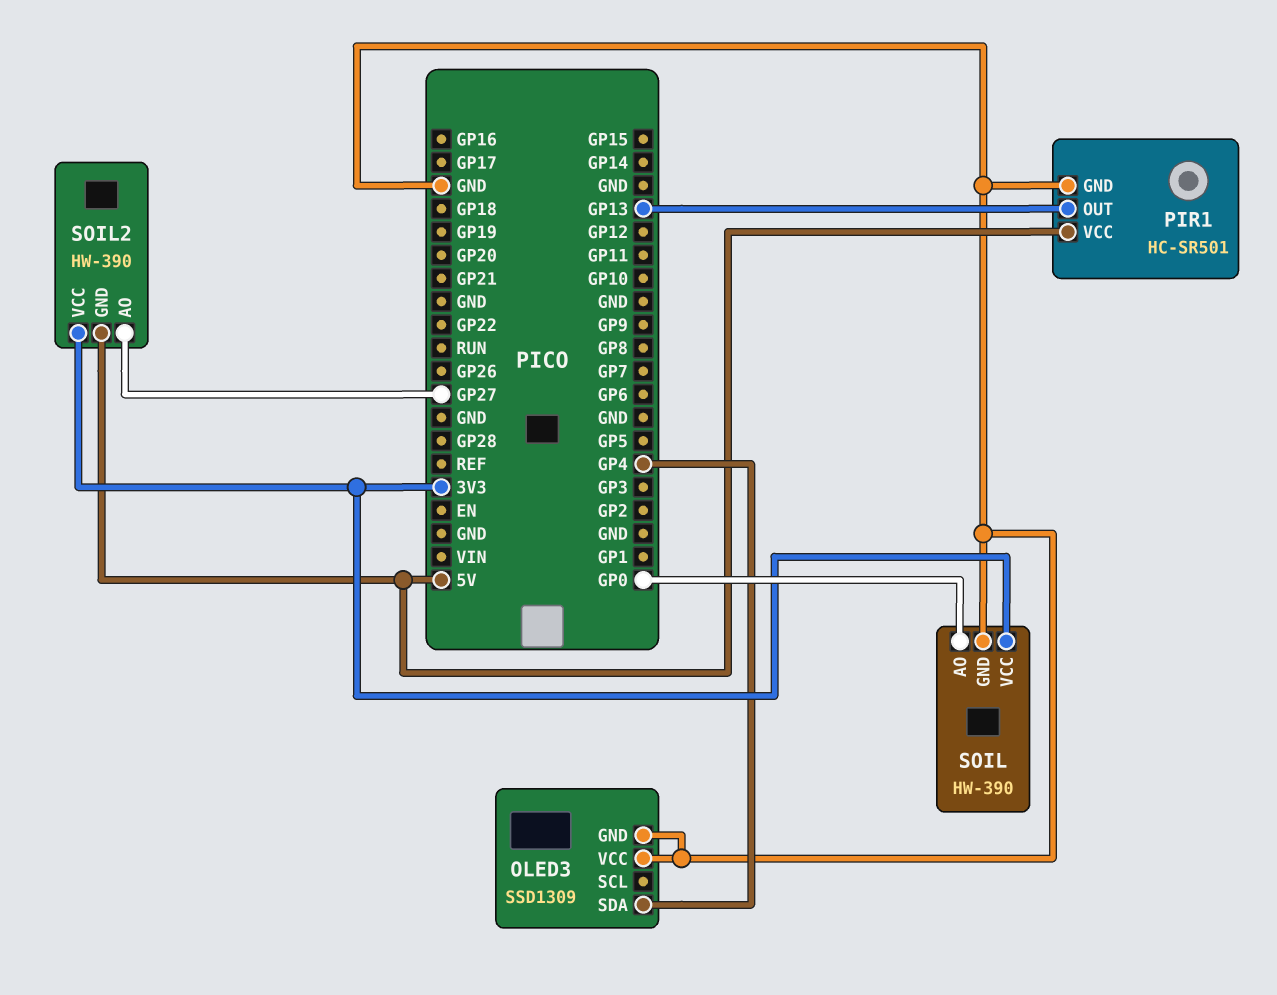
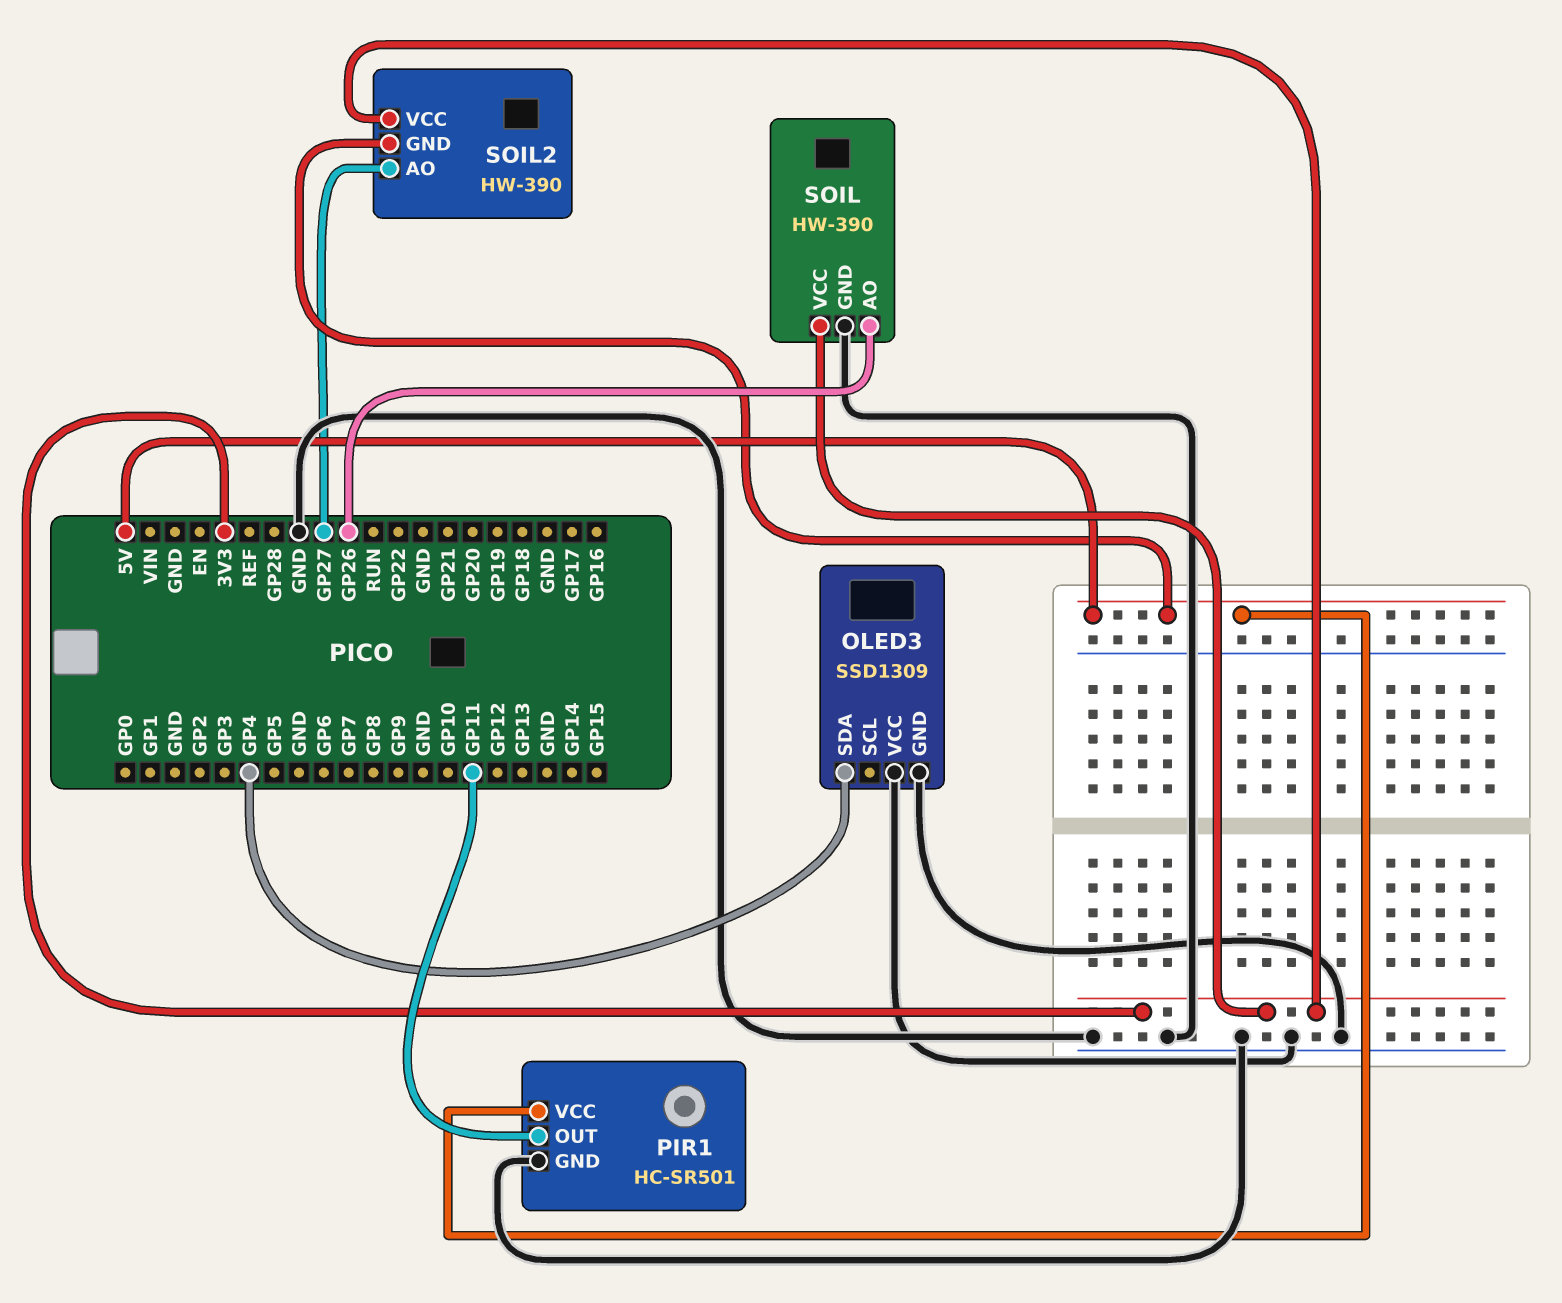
PIR1 pin OUT: GP13 -> GP11
SOIL pin AO: GP0 -> GP26

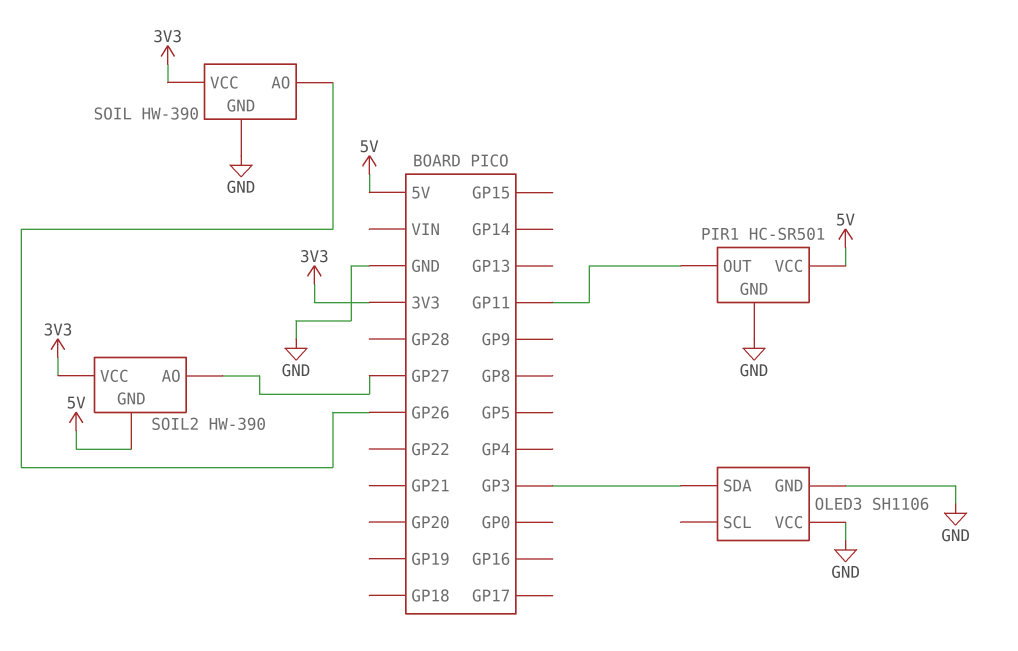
OLED3: SSD1309 -> SH1106
OLED3 pin SDA: GP4 -> GP3

